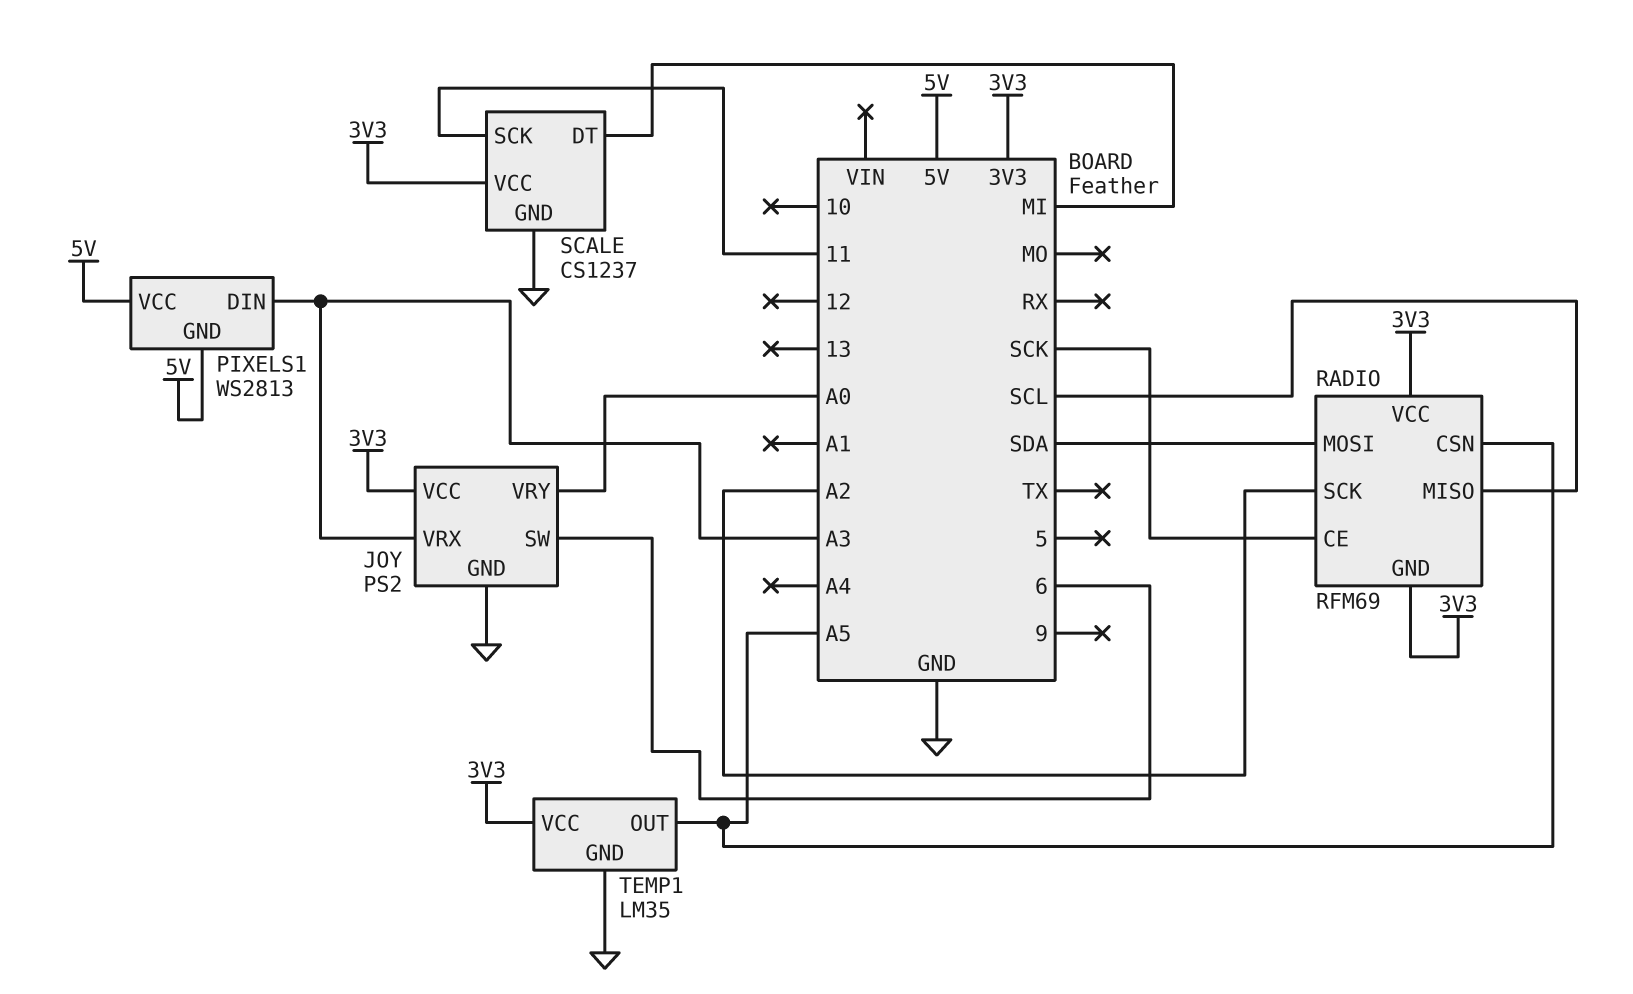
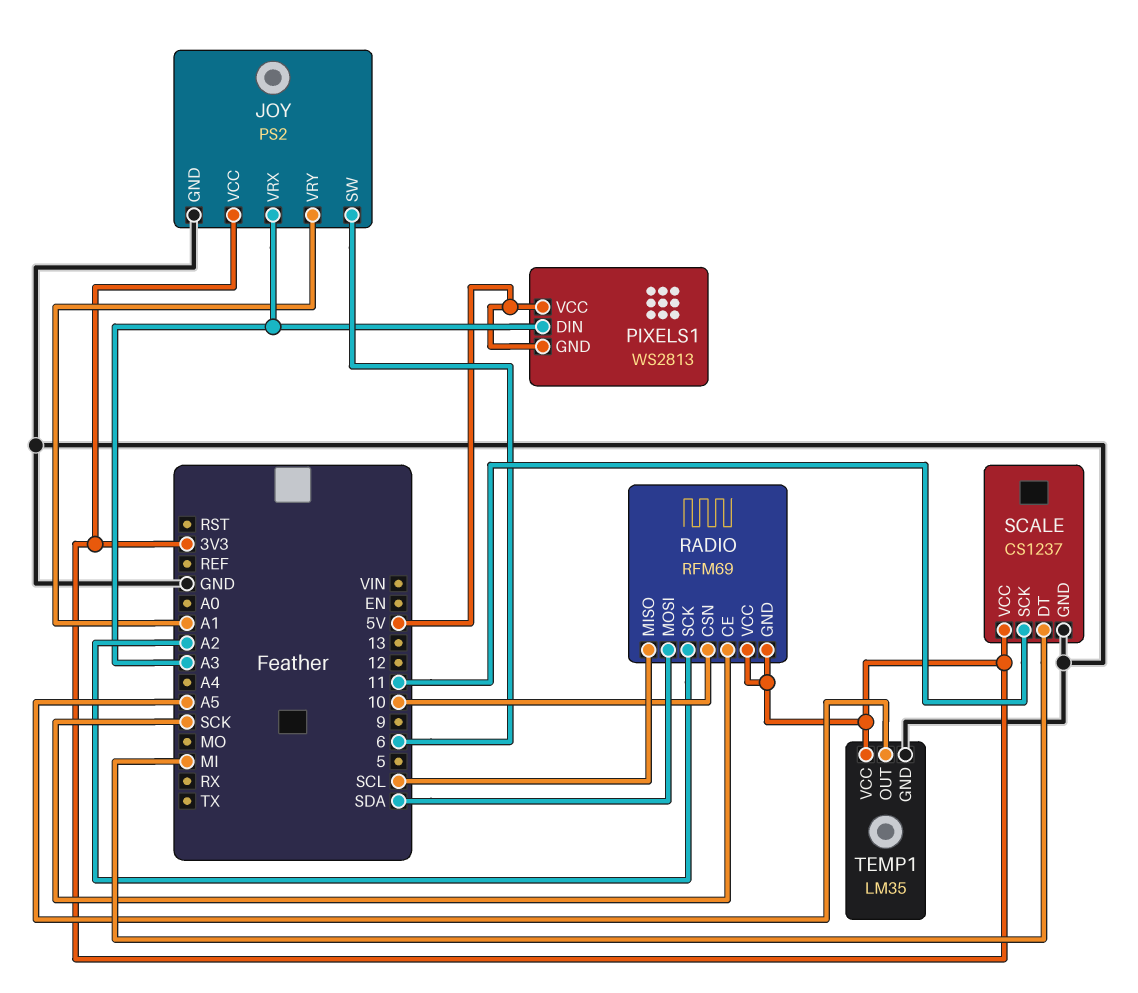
JOY pin VRY: A0 -> A1
RADIO pin CSN: A5 -> 10

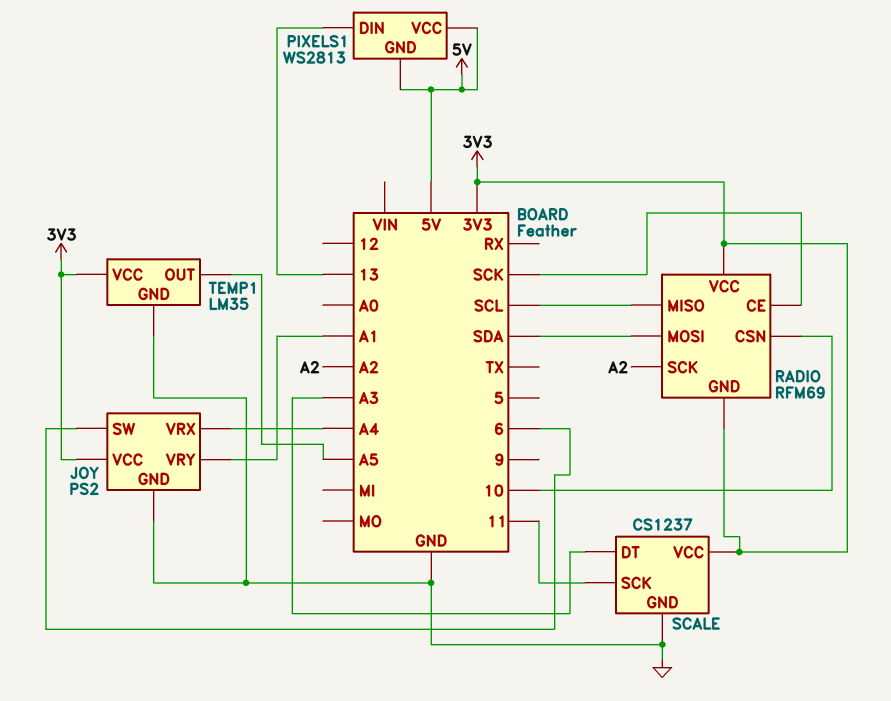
JOY pin VRX: A3 -> A4
PIXELS1 pin DIN: A3 -> 13
SCALE pin DT: MI -> A3

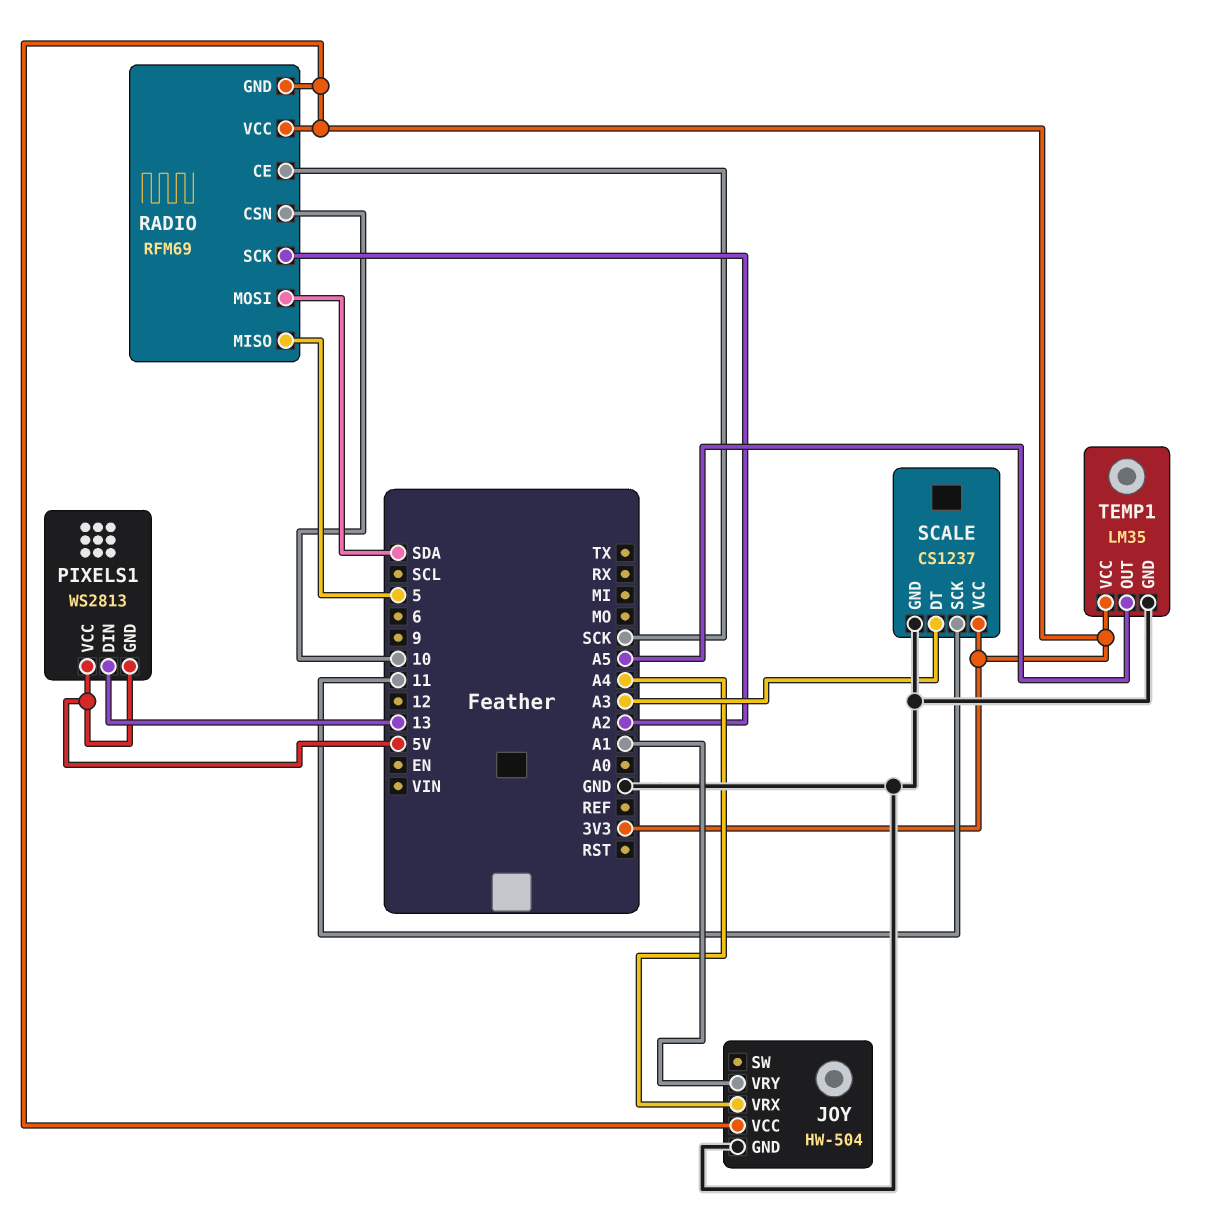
JOY: PS2 -> HW-504
JOY pin SW: 6 -> none
RADIO pin MISO: SCL -> 5

